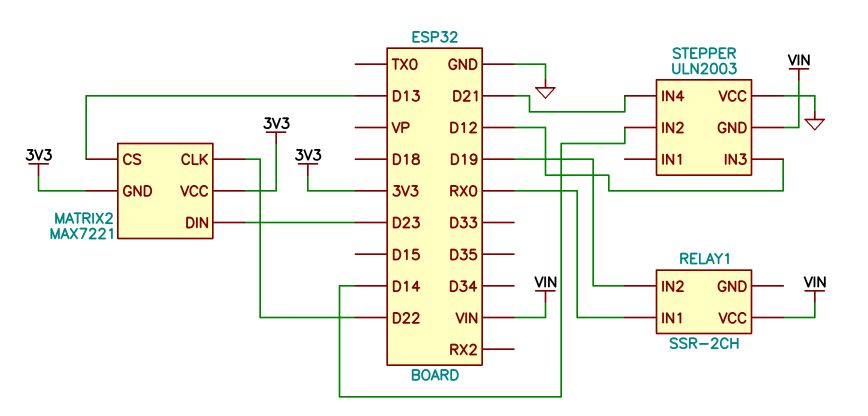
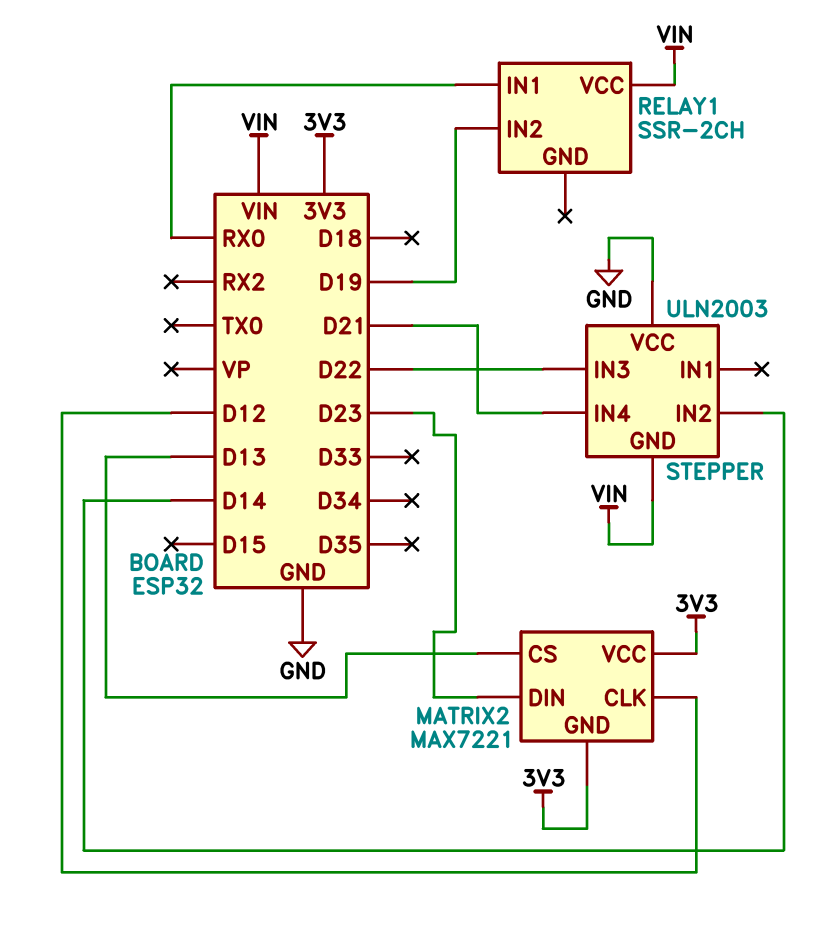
MATRIX2 pin CLK: D22 -> D12
STEPPER pin IN3: D12 -> D22

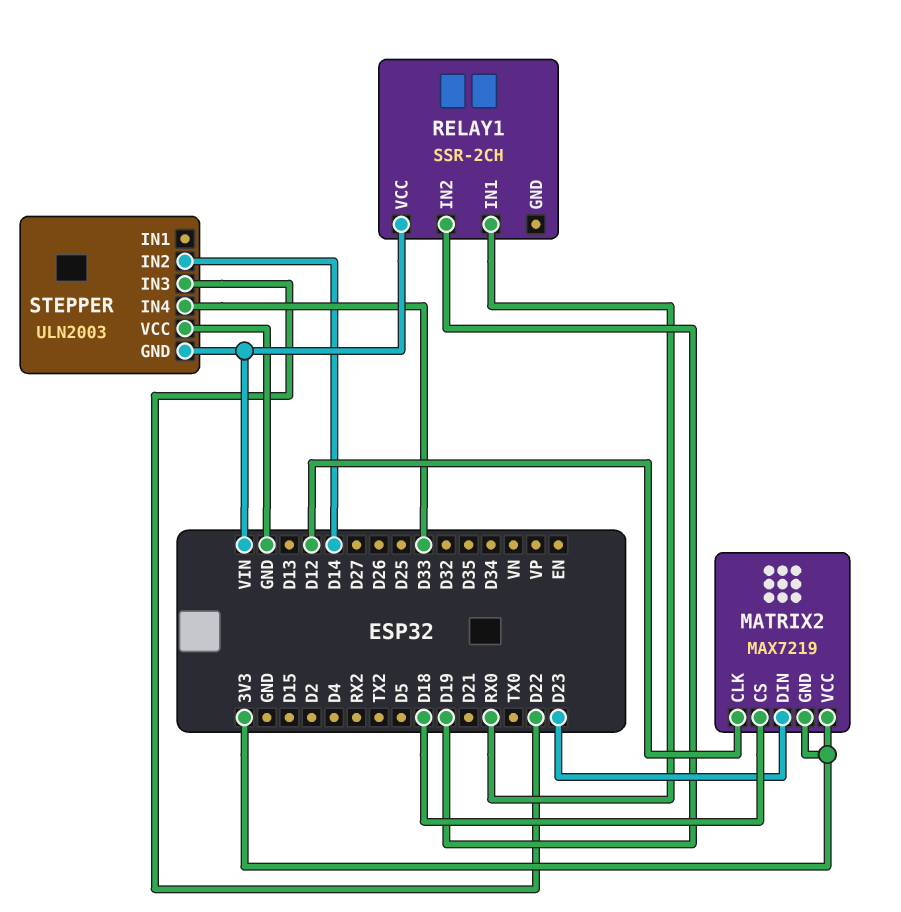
MATRIX2: MAX7221 -> MAX7219
MATRIX2 pin CS: D13 -> D18
STEPPER pin IN4: D21 -> D33

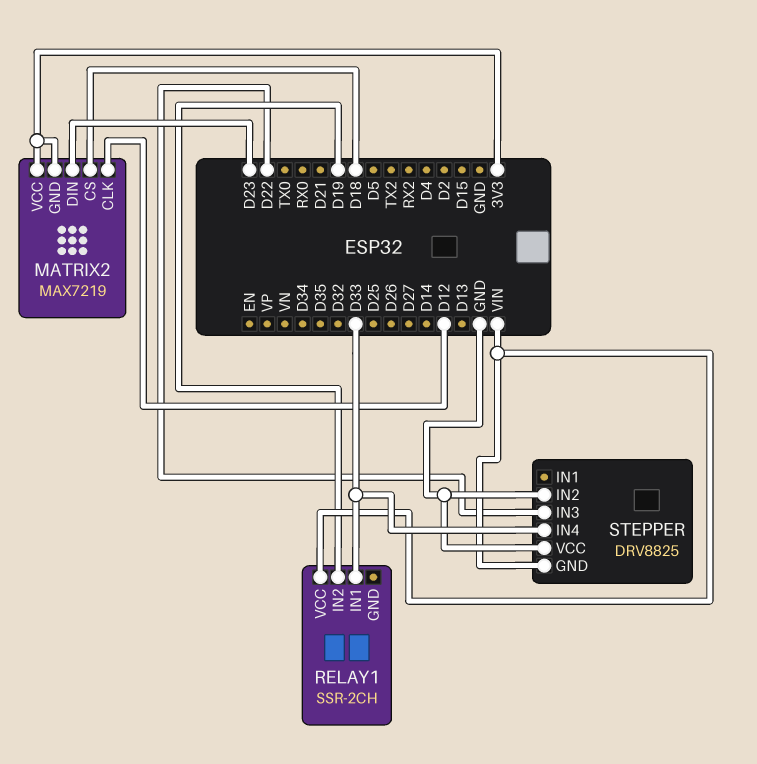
RELAY1 pin IN1: RX0 -> D33
STEPPER: ULN2003 -> DRV8825
STEPPER pin IN2: D14 -> GND

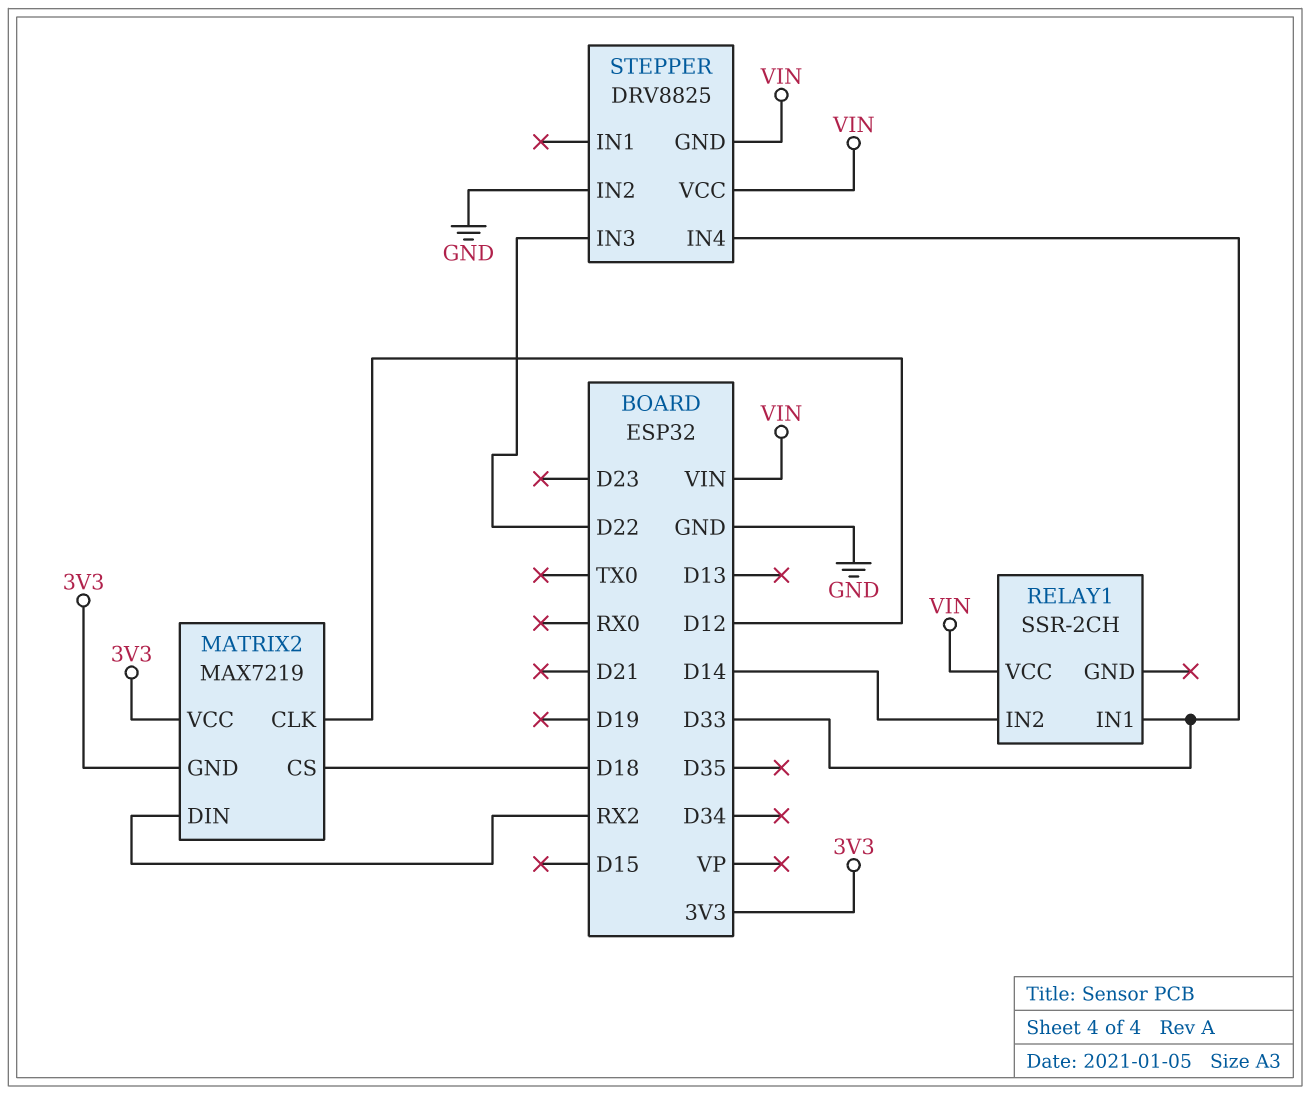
MATRIX2 pin DIN: D23 -> RX2
RELAY1 pin IN2: D19 -> D14
STEPPER pin VCC: GND -> VIN

